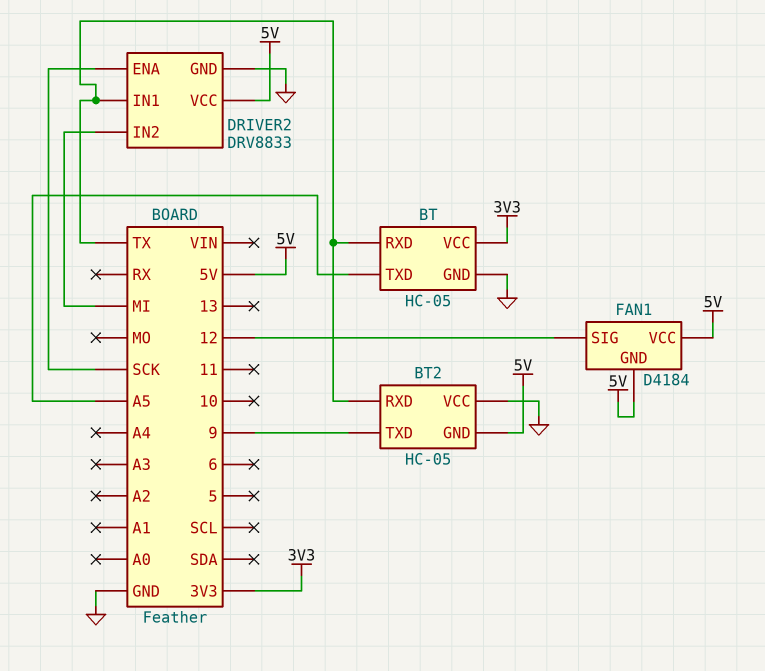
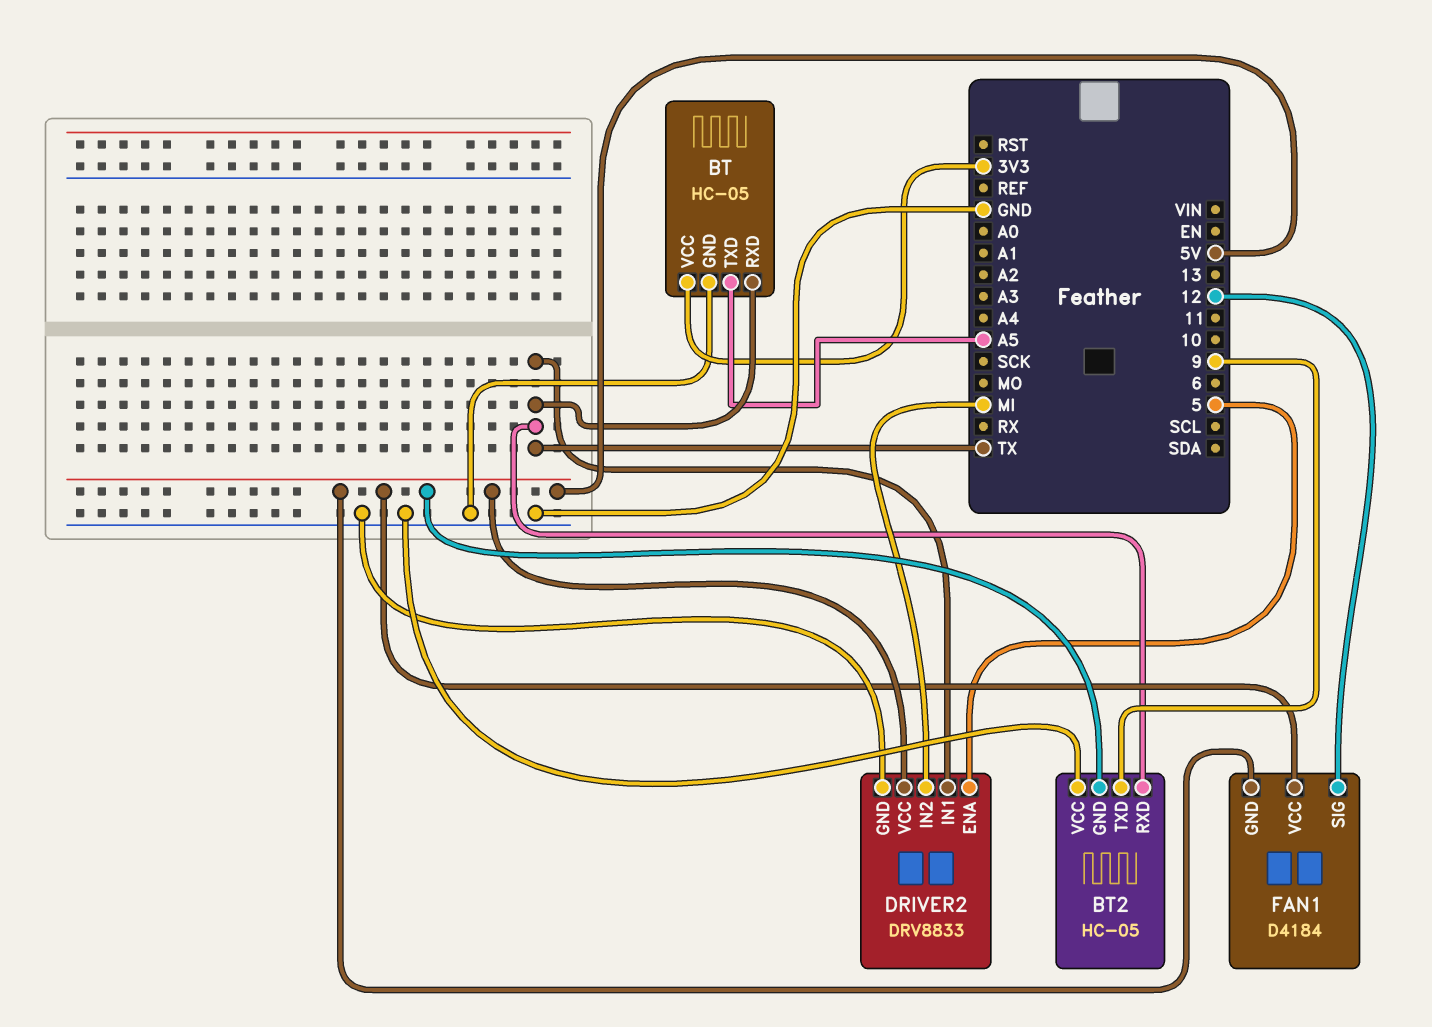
DRIVER2 pin ENA: SCK -> 5

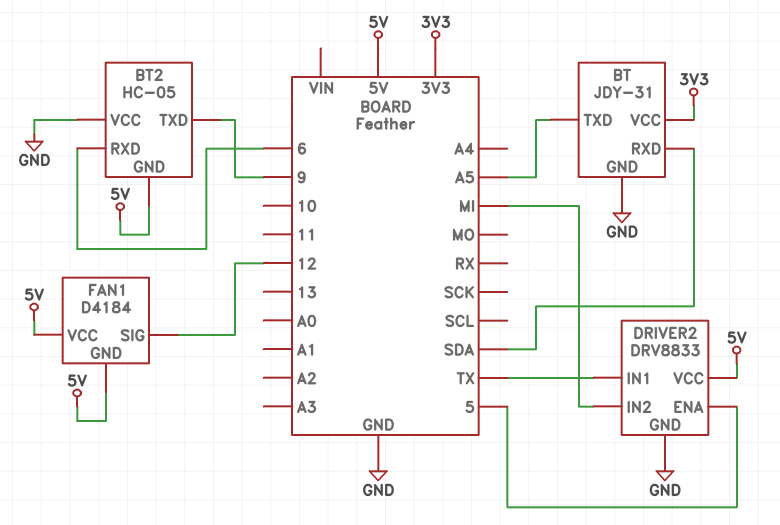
BT: HC-05 -> JDY-31
BT pin RXD: TX -> SDA
BT2 pin RXD: TX -> 6

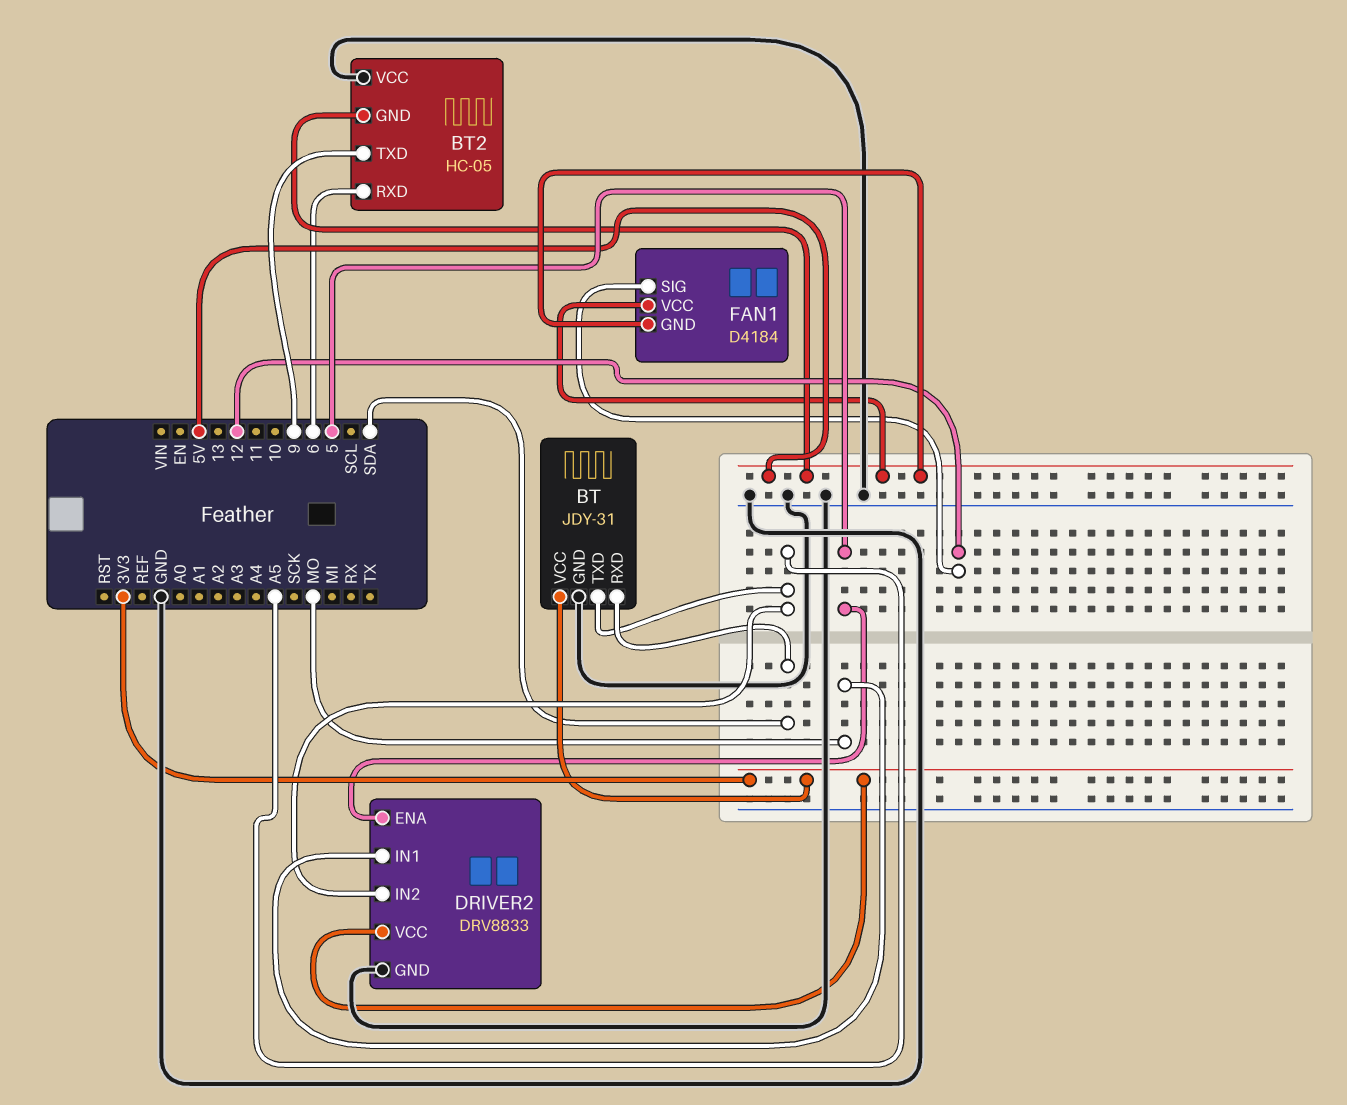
DRIVER2 pin IN1: TX -> MO
DRIVER2 pin IN2: MI -> A5
DRIVER2 pin VCC: 5V -> 3V3

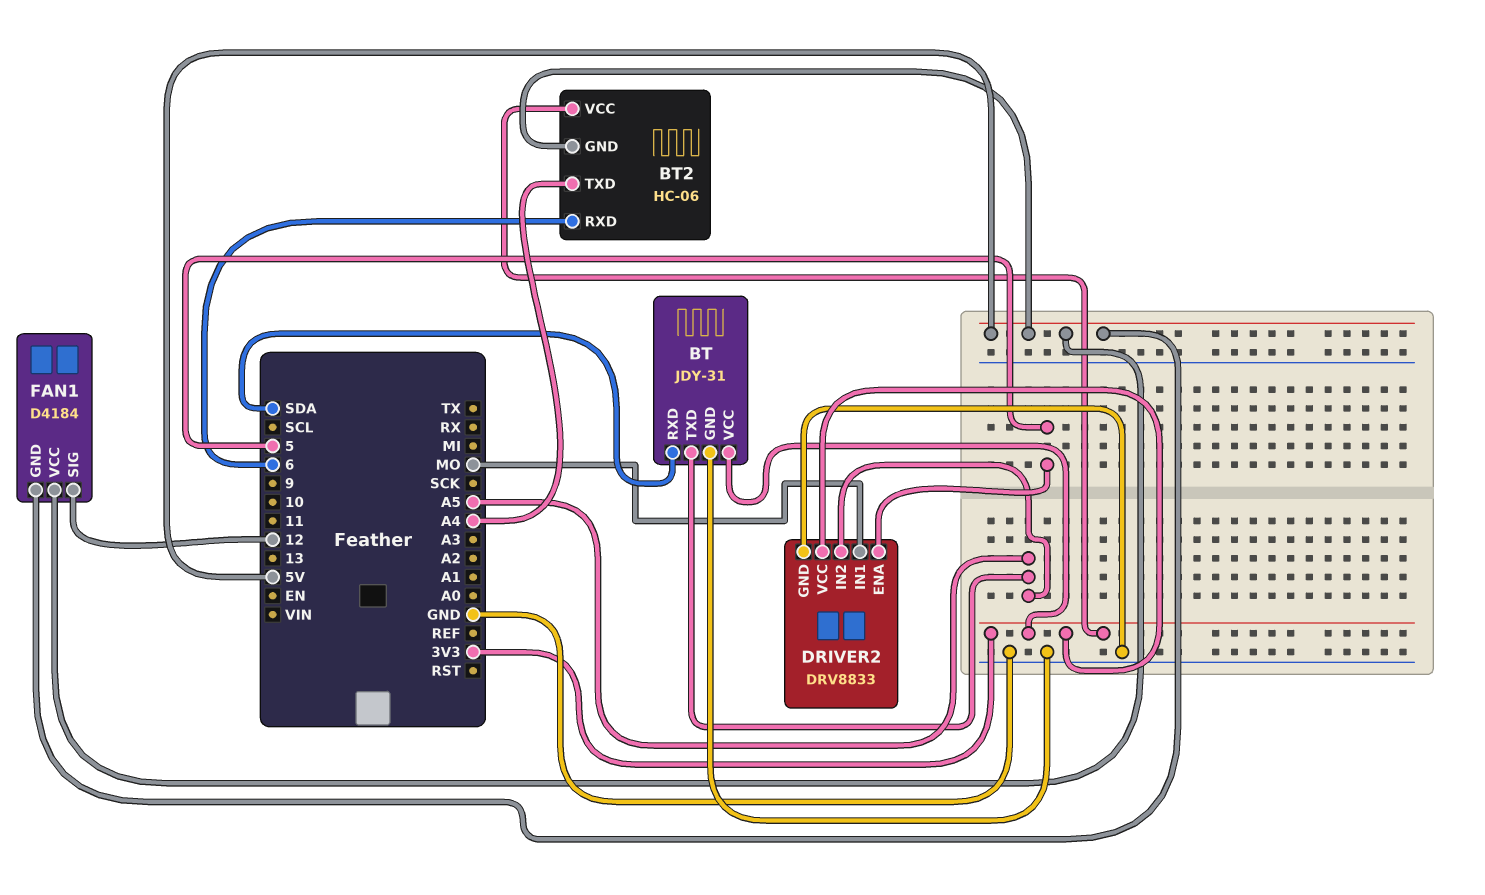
BT2: HC-05 -> HC-06
BT2 pin TXD: 9 -> A4
BT2 pin VCC: GND -> 3V3

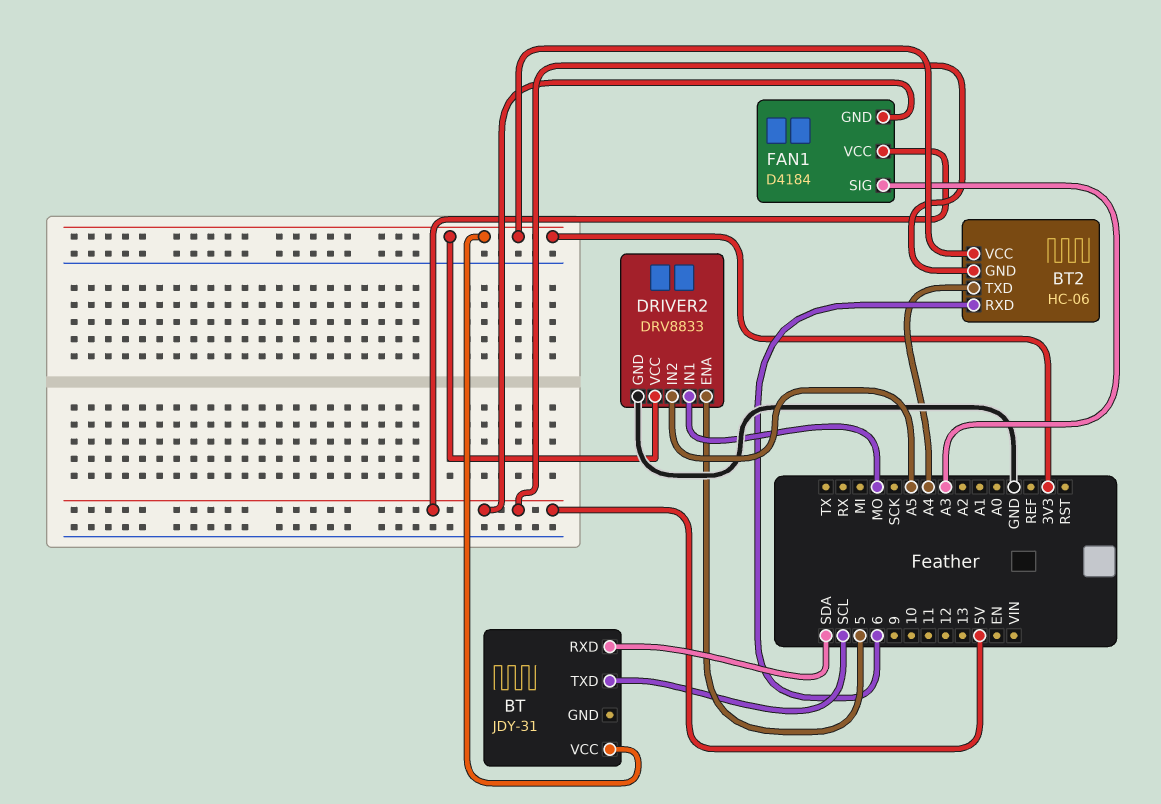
BT pin GND: GND -> none
BT pin TXD: A5 -> SCL
FAN1 pin SIG: 12 -> A3

